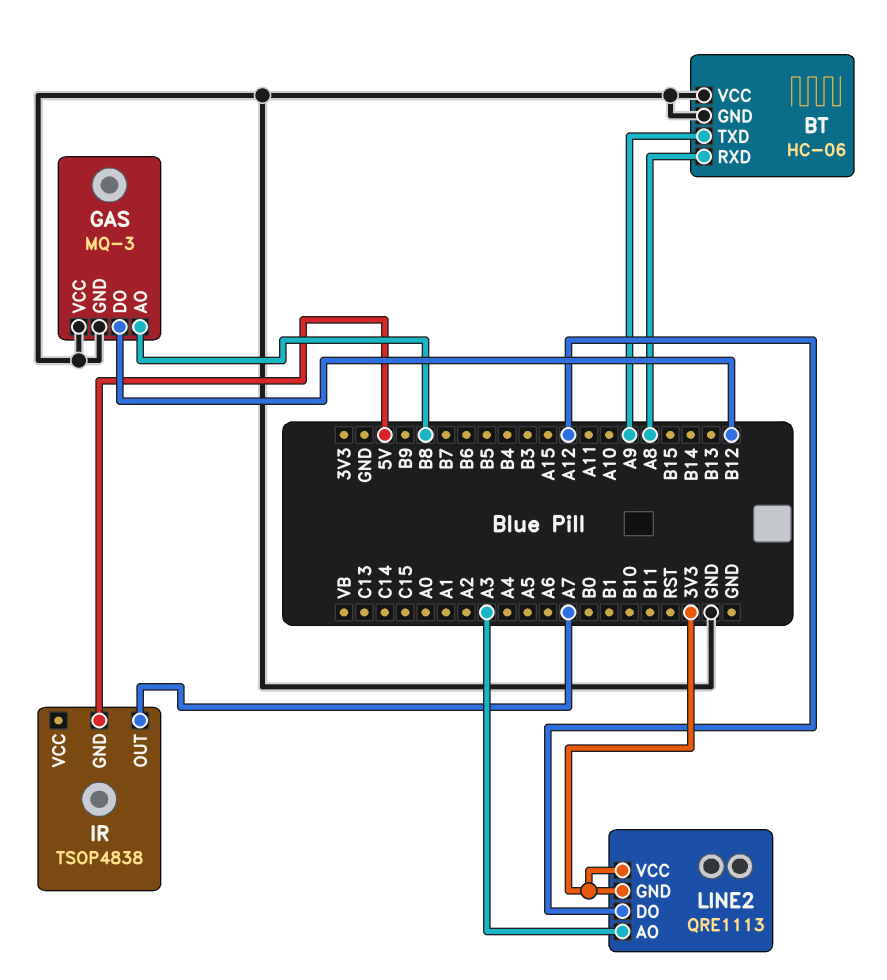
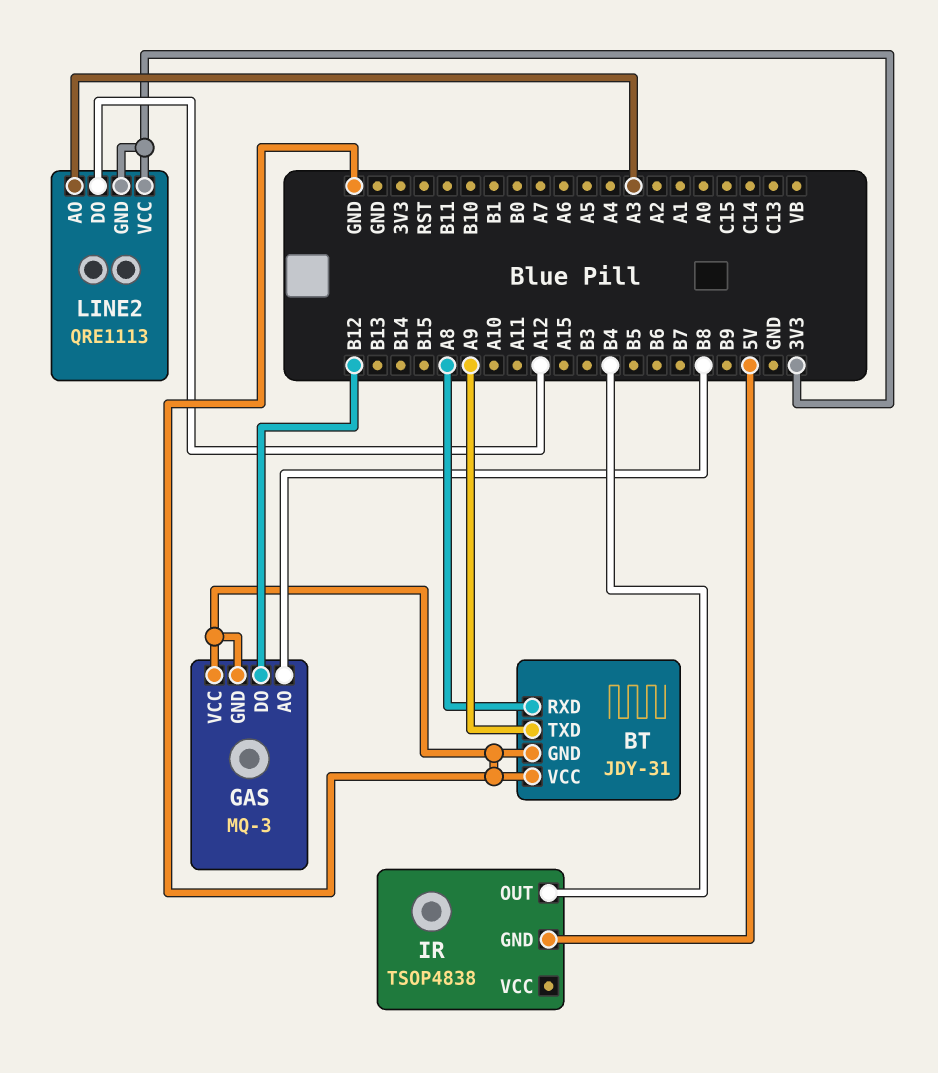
BT: HC-06 -> JDY-31
IR pin OUT: A7 -> B4

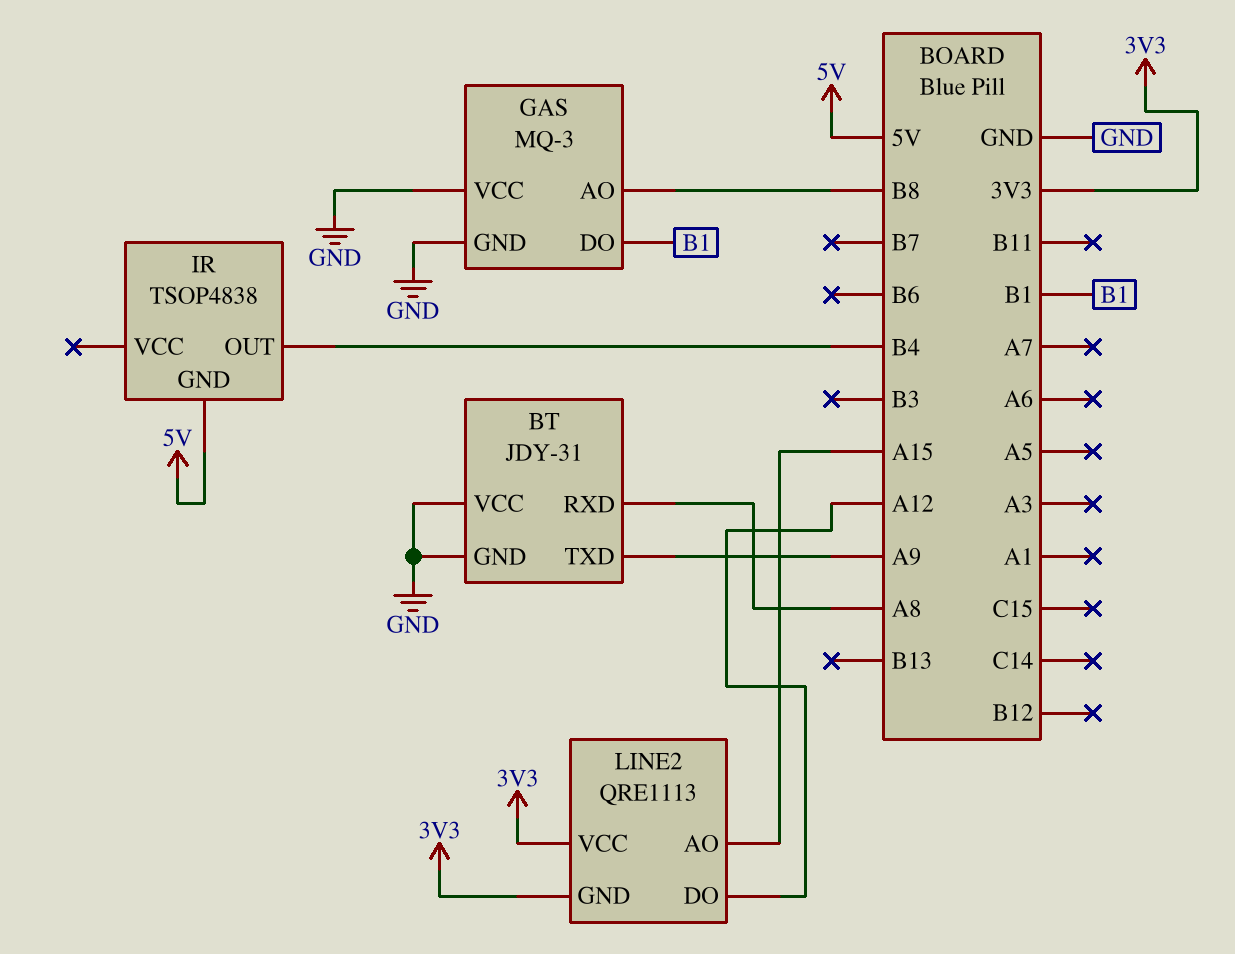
GAS pin DO: B12 -> B1
LINE2 pin AO: A3 -> A15

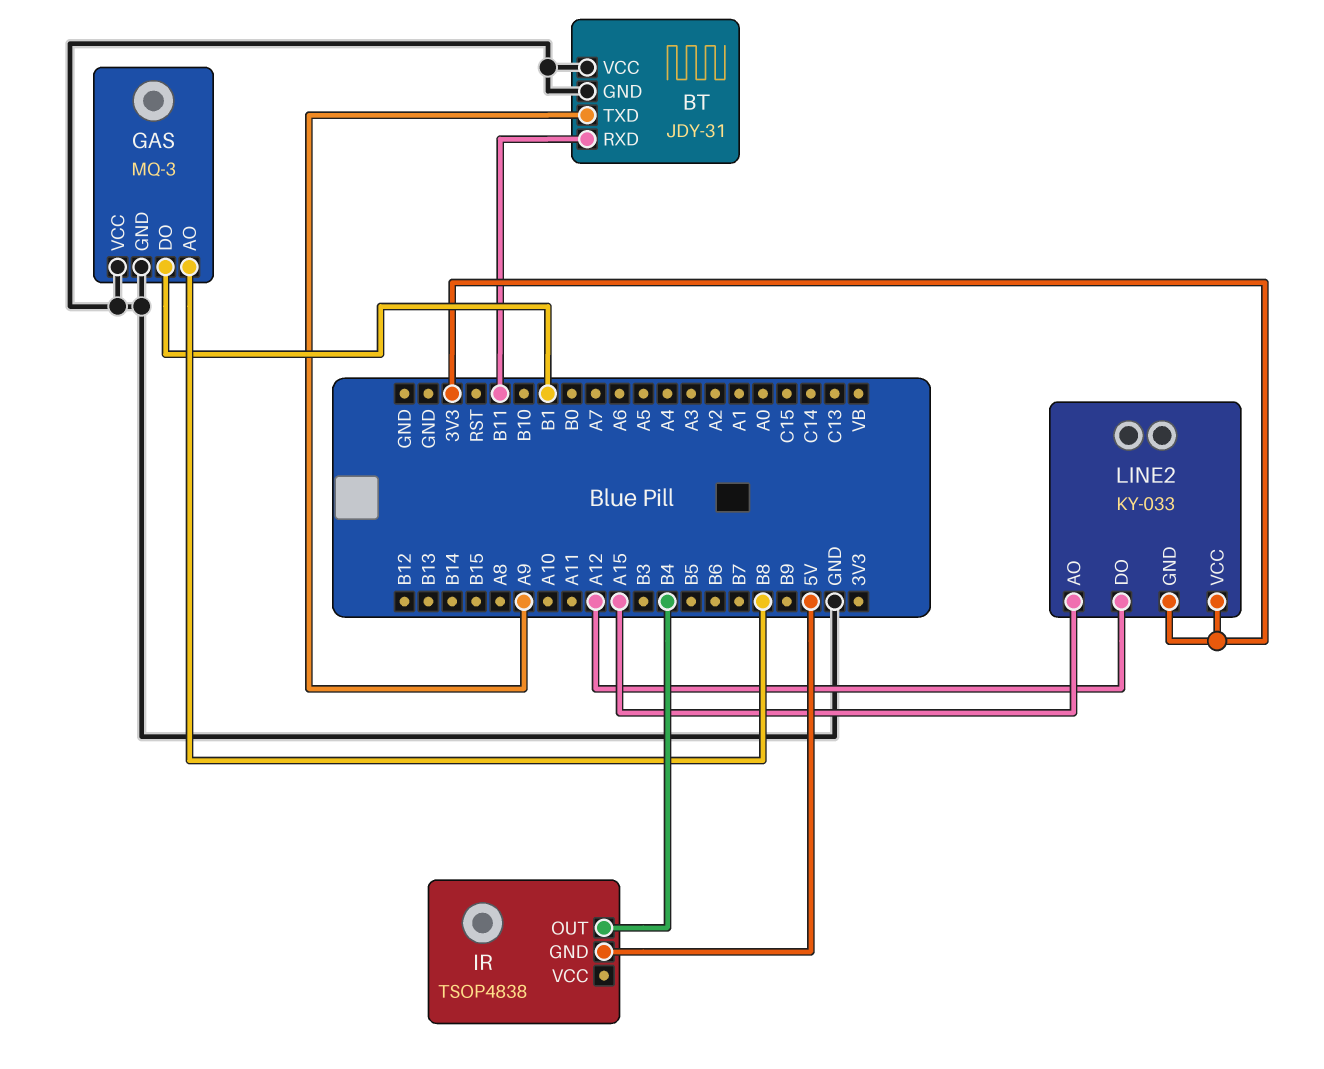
BT pin RXD: A8 -> B11
LINE2: QRE1113 -> KY-033

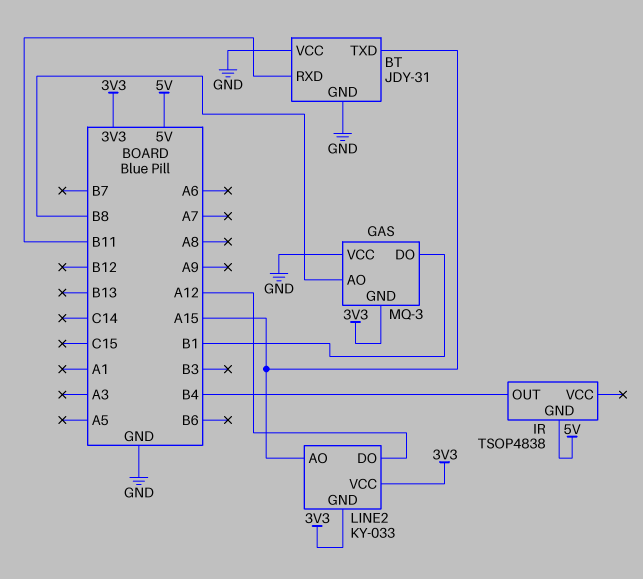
BT pin TXD: A9 -> A15
GAS pin GND: GND -> 3V3

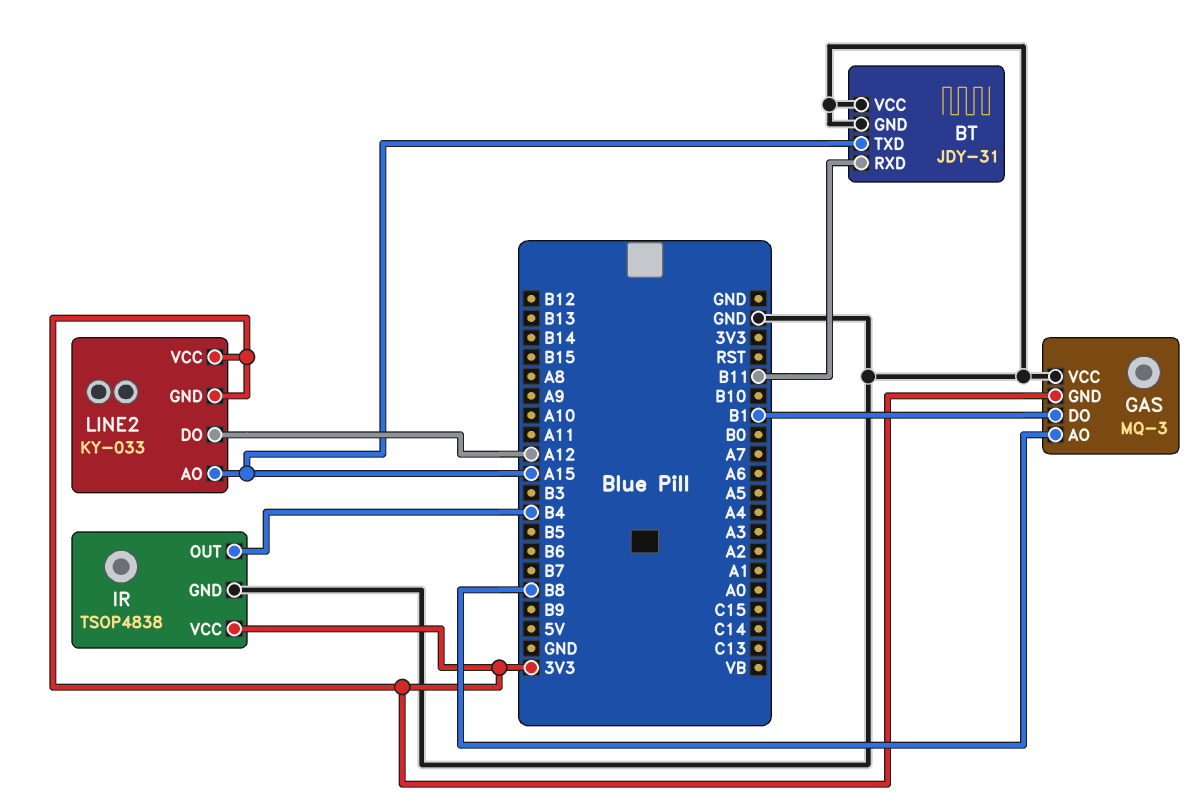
IR pin GND: 5V -> GND
IR pin VCC: none -> 3V3

